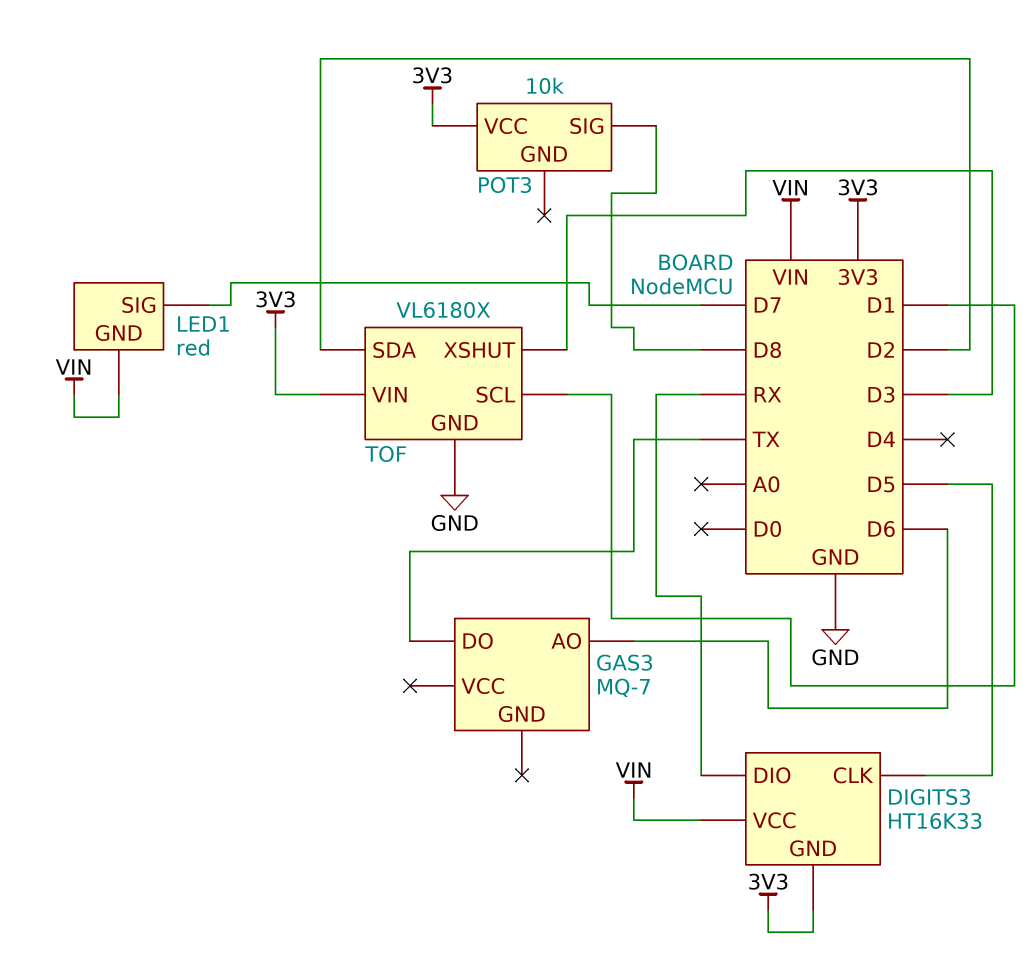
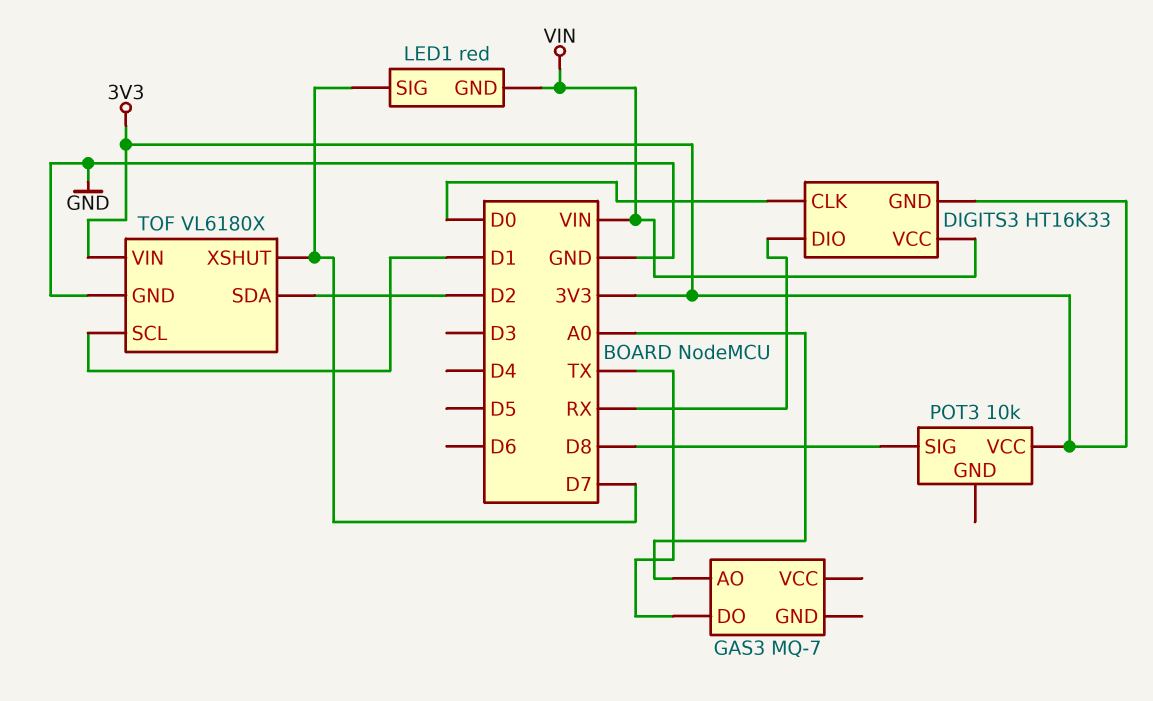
DIGITS3 pin CLK: D5 -> D0
GAS3 pin AO: D6 -> A0
TOF pin XSHUT: D3 -> D7

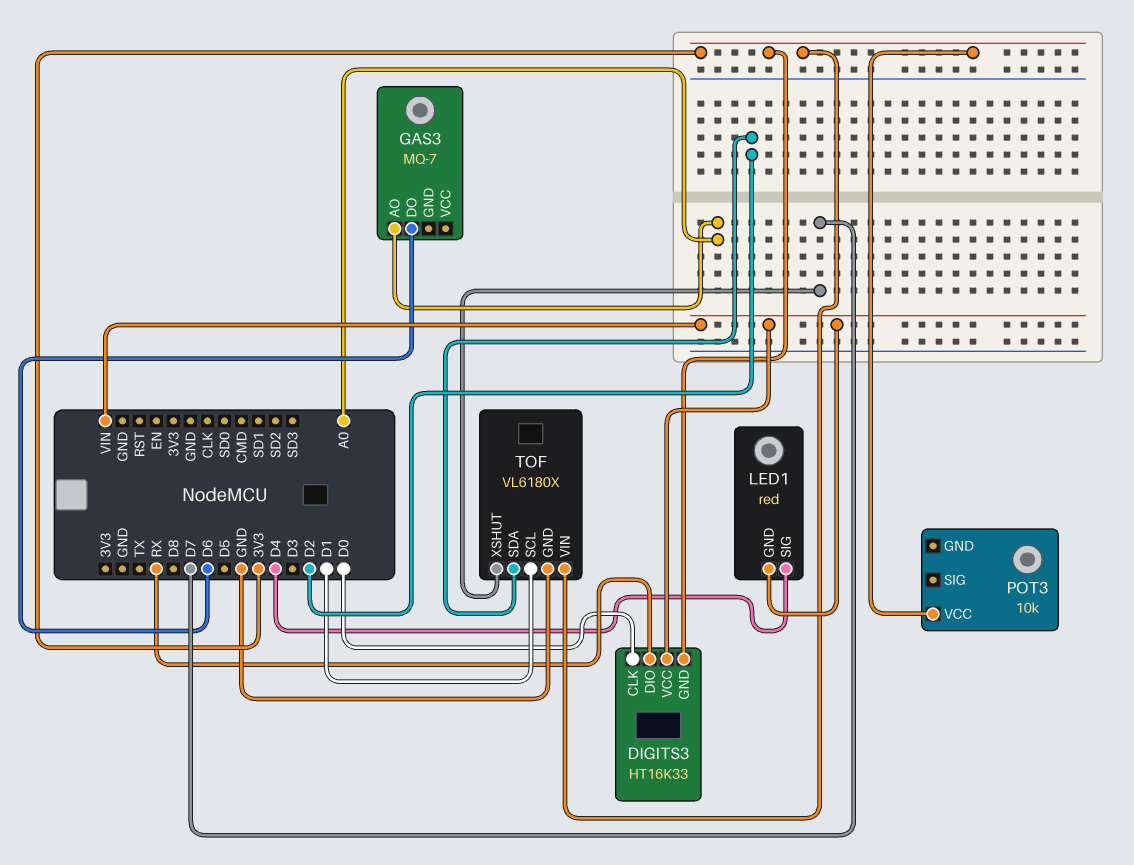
GAS3 pin DO: TX -> D6
LED1 pin SIG: D7 -> D4
POT3 pin SIG: D8 -> none

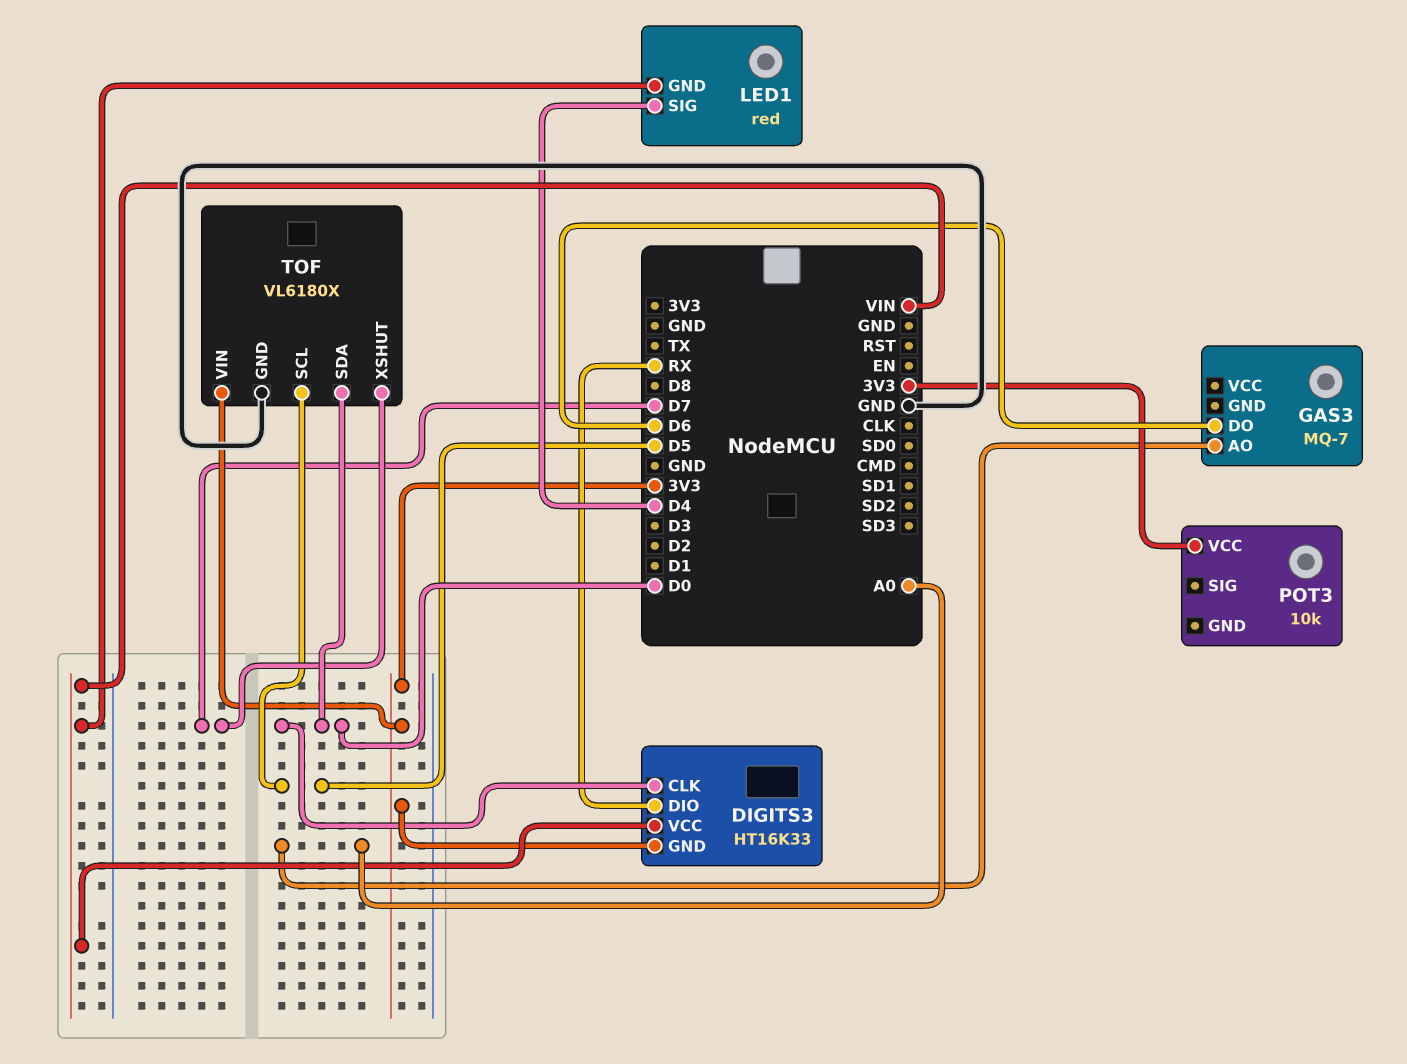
TOF pin SCL: D1 -> D5
TOF pin SDA: D2 -> D0

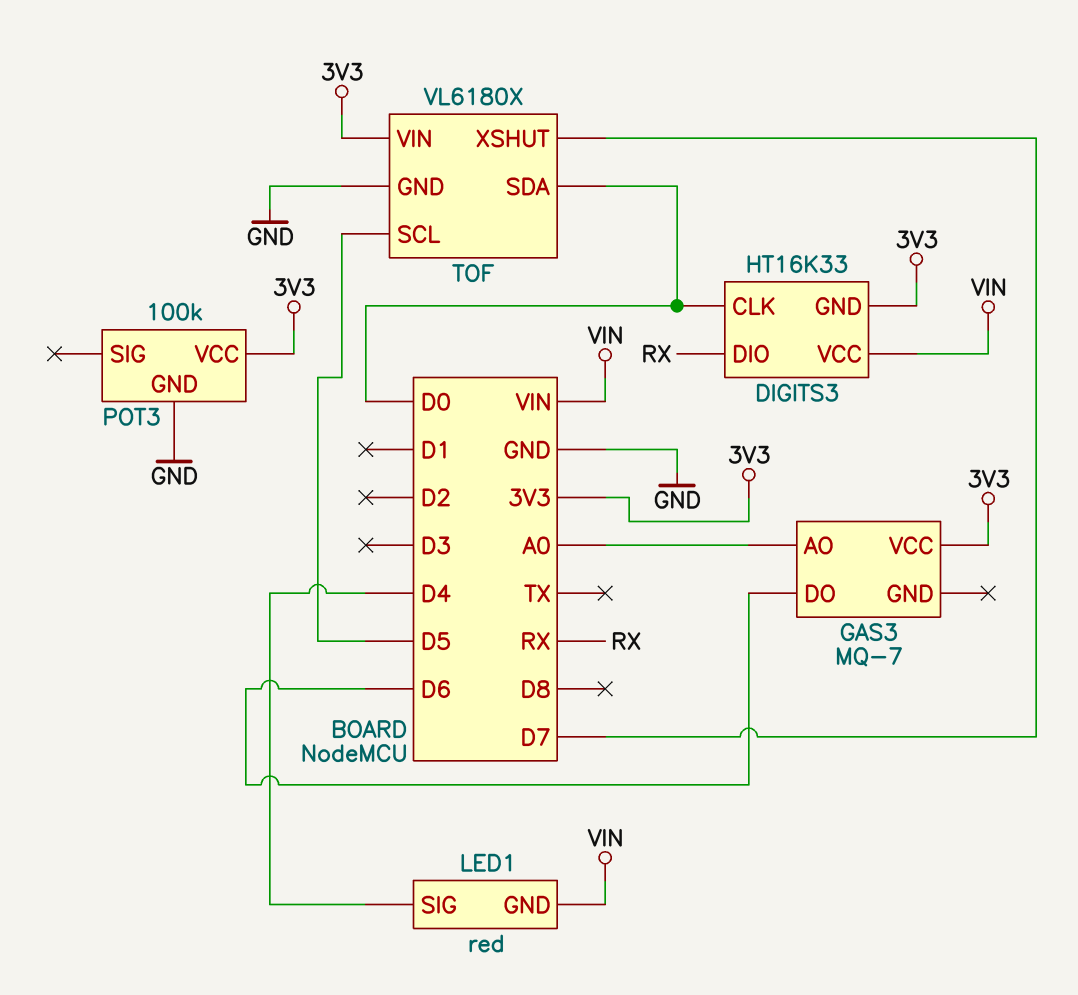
GAS3 pin VCC: none -> 3V3
POT3: 10k -> 100k
POT3 pin GND: none -> GND

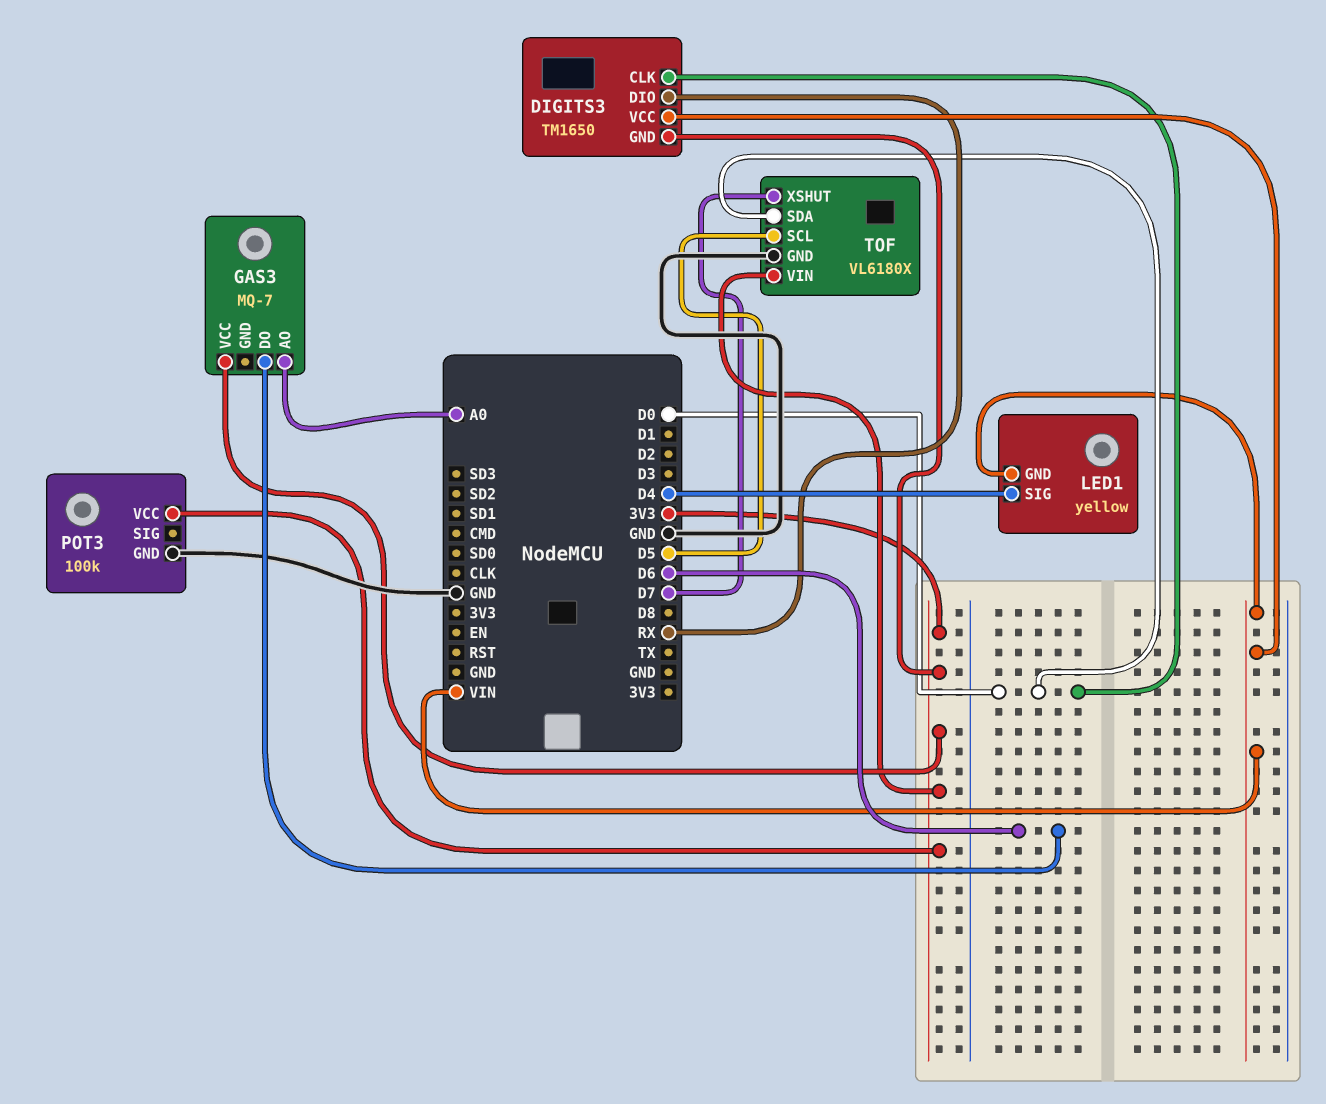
DIGITS3: HT16K33 -> TM1650
LED1: red -> yellow

